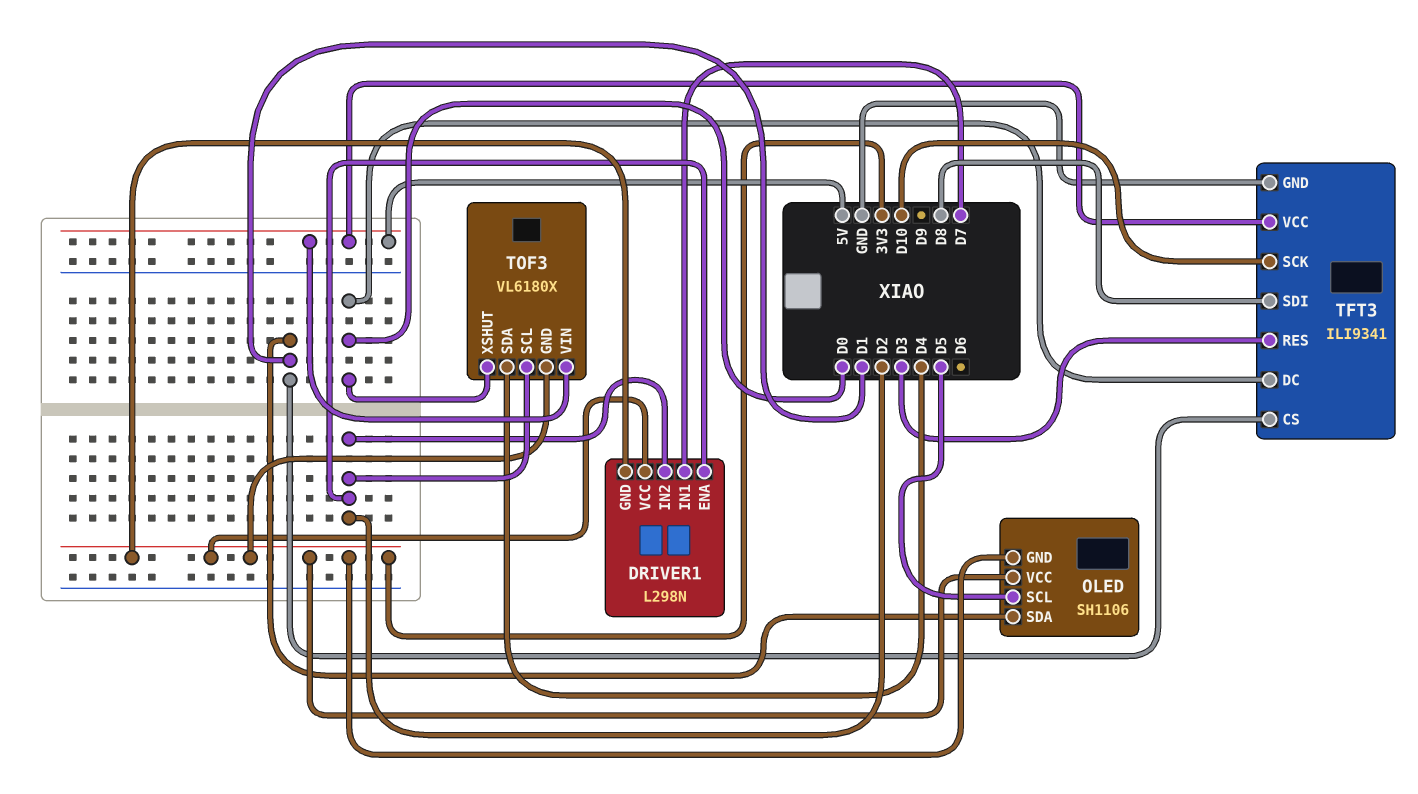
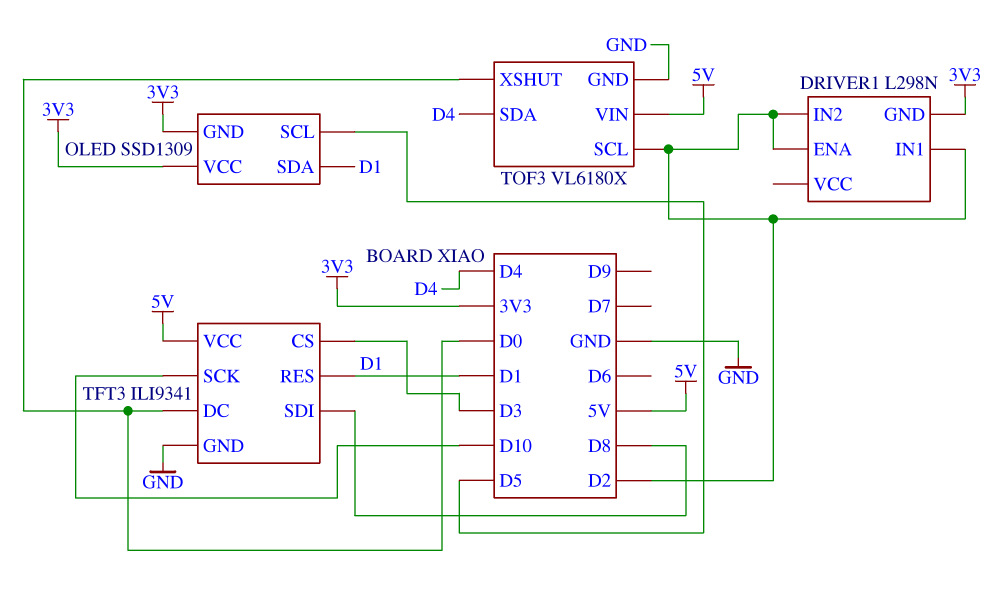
DRIVER1 pin IN1: D7 -> D2
DRIVER1 pin VCC: 3V3 -> none
OLED: SH1106 -> SSD1309
TFT3 pin CS: D1 -> D3
TFT3 pin RES: D3 -> D1
TOF3 pin GND: 3V3 -> GND

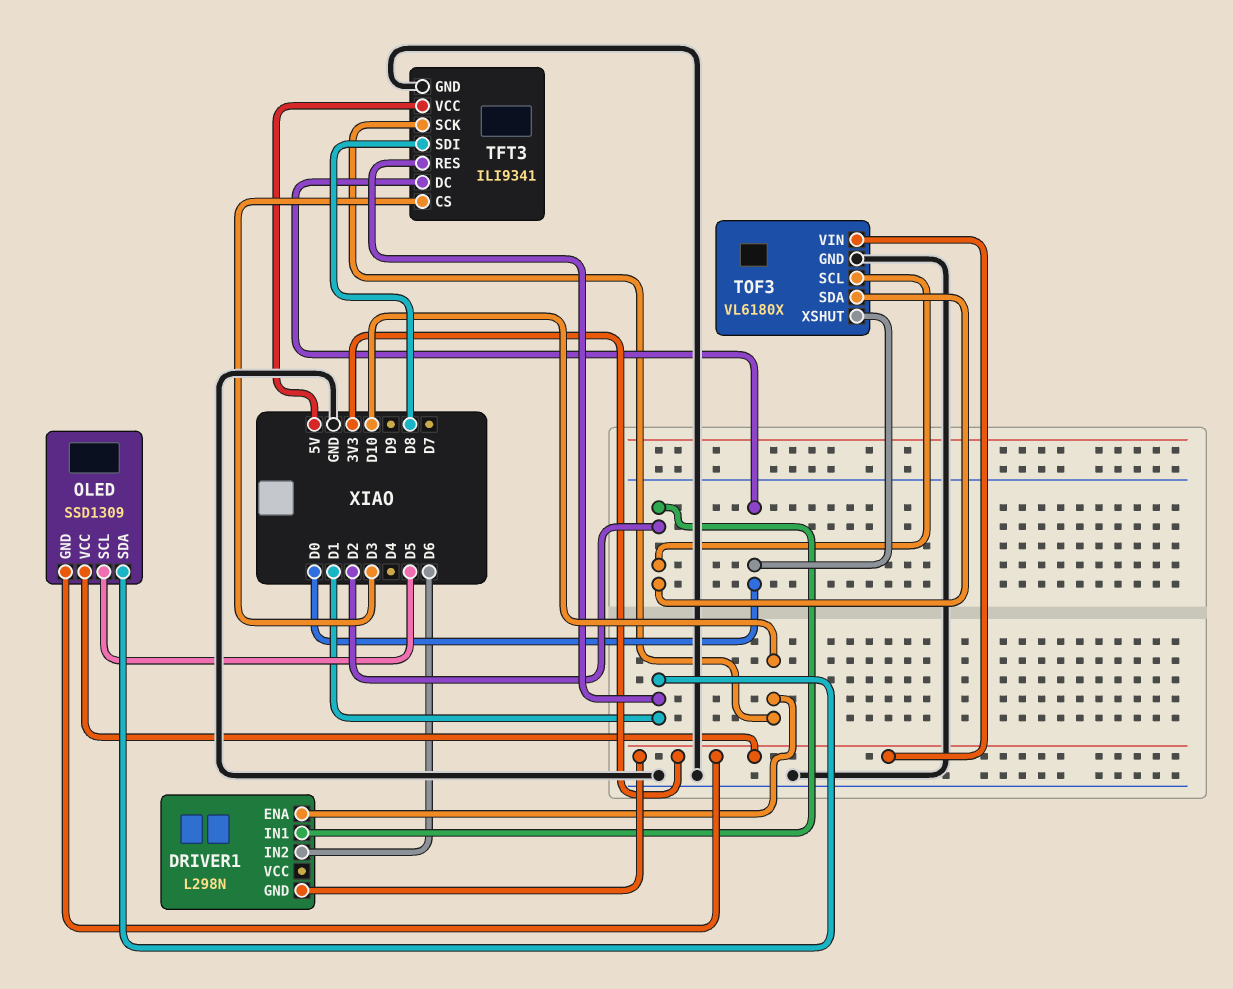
DRIVER1 pin ENA: D2 -> D10
DRIVER1 pin IN2: D2 -> D6
TOF3 pin SDA: D4 -> D2
TOF3 pin VIN: 5V -> 3V3

